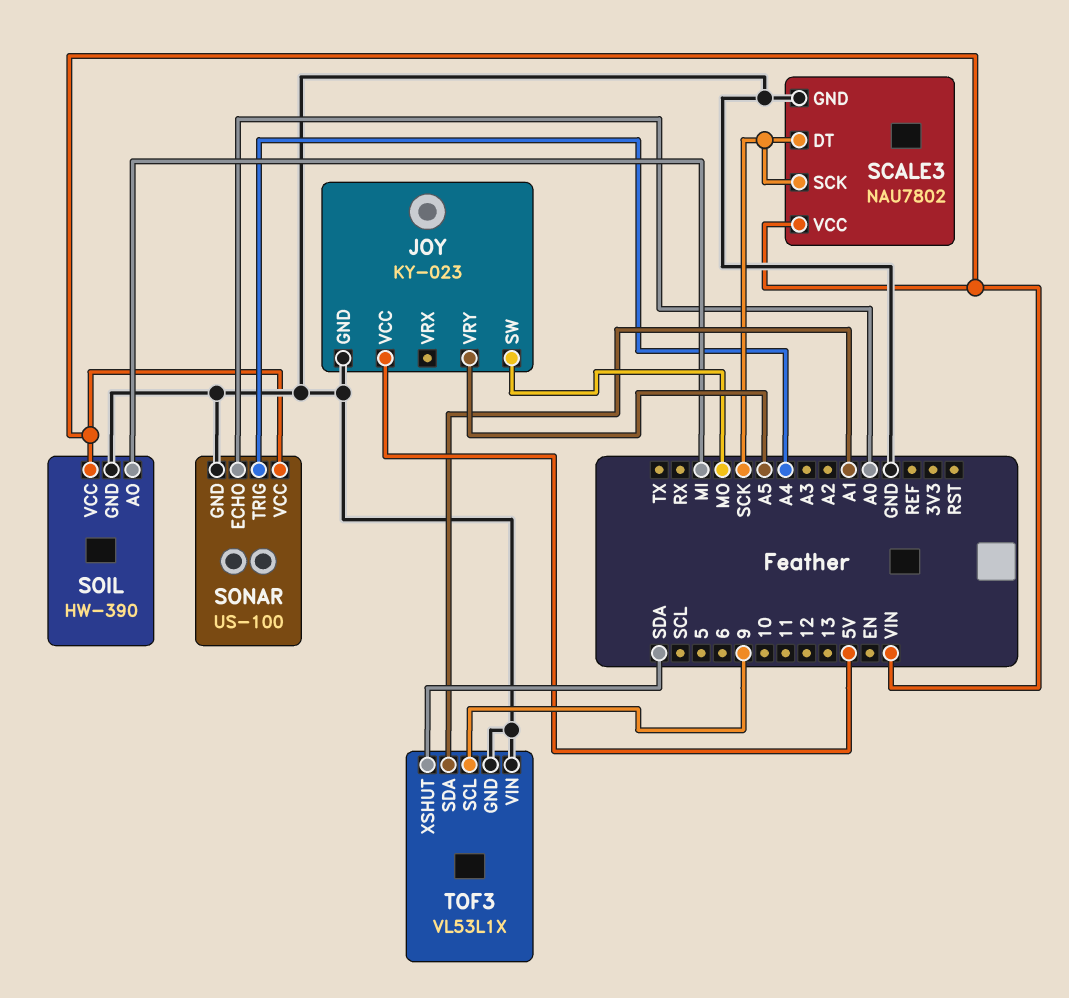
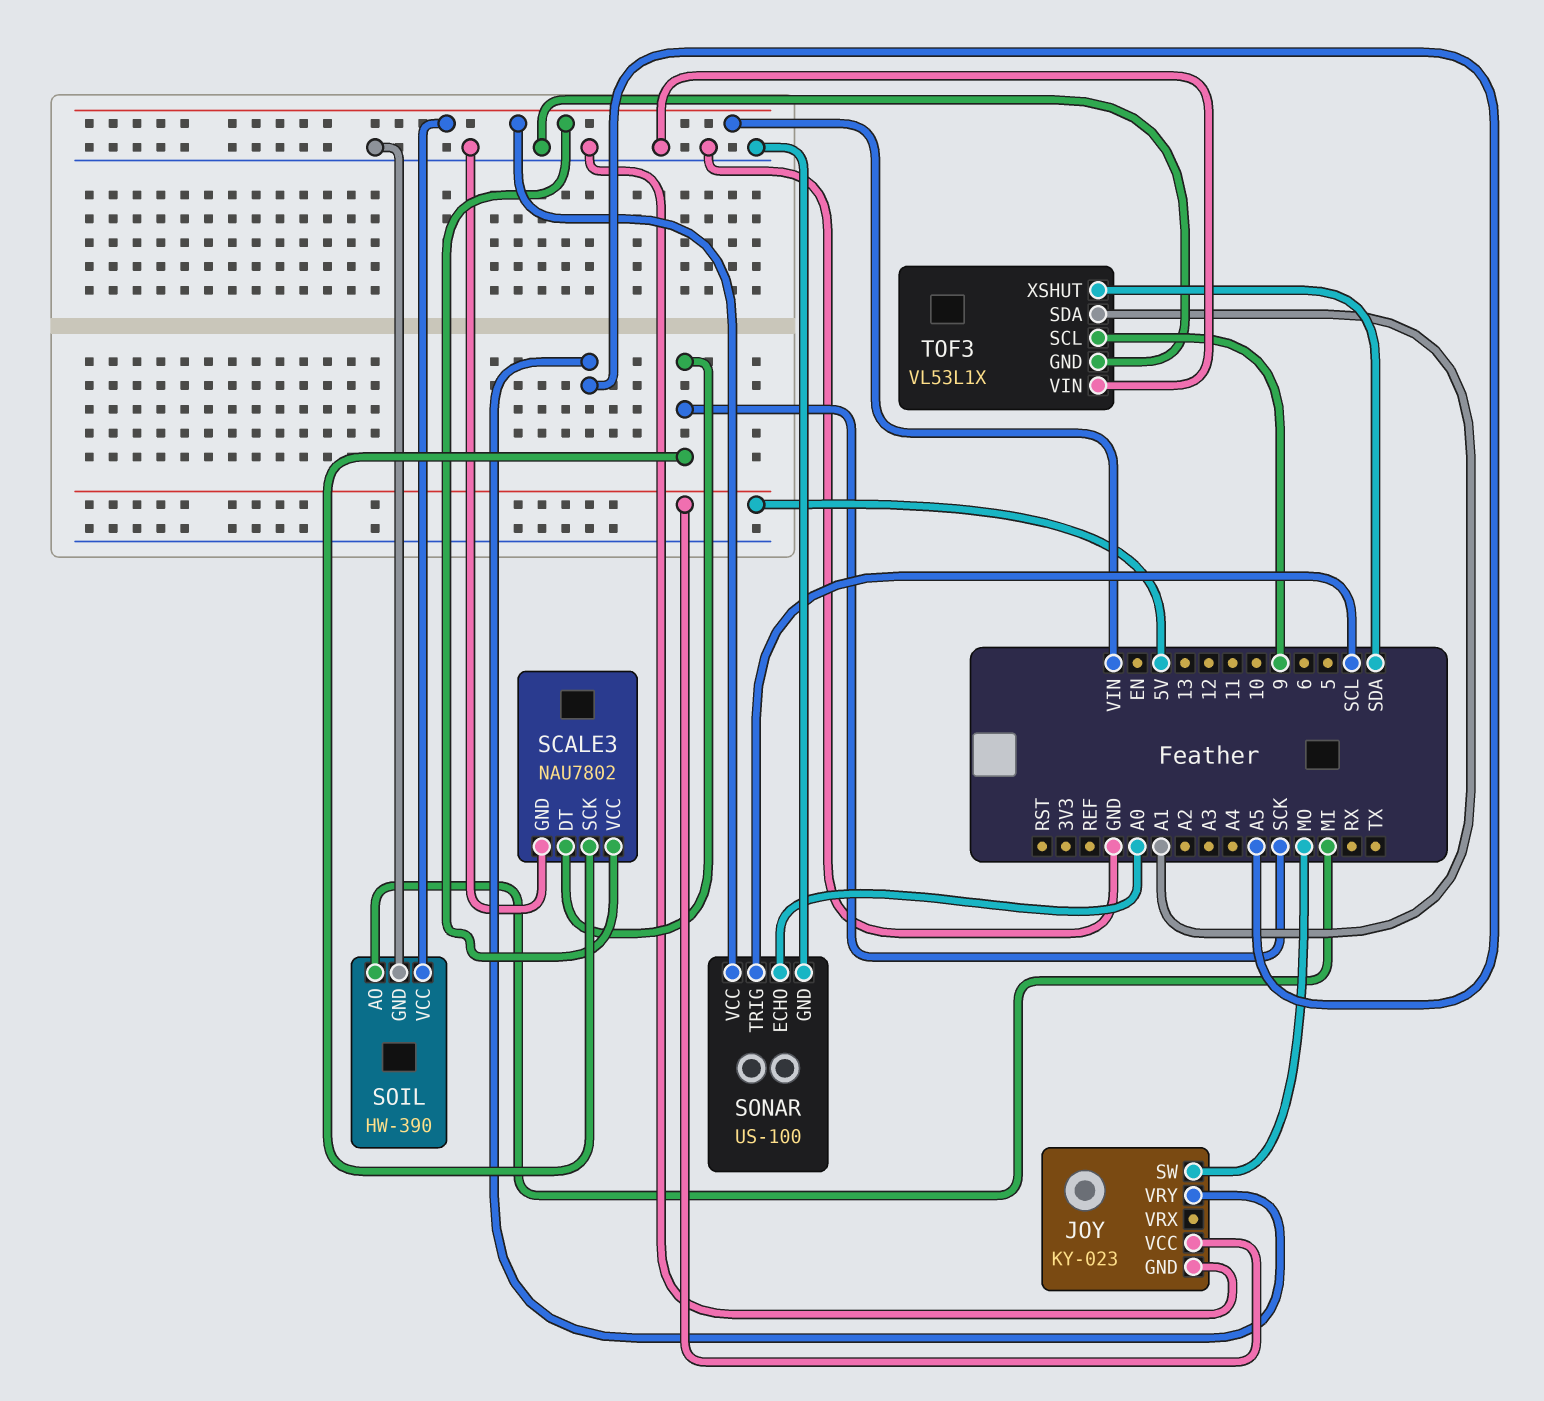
SONAR pin TRIG: A4 -> SCL

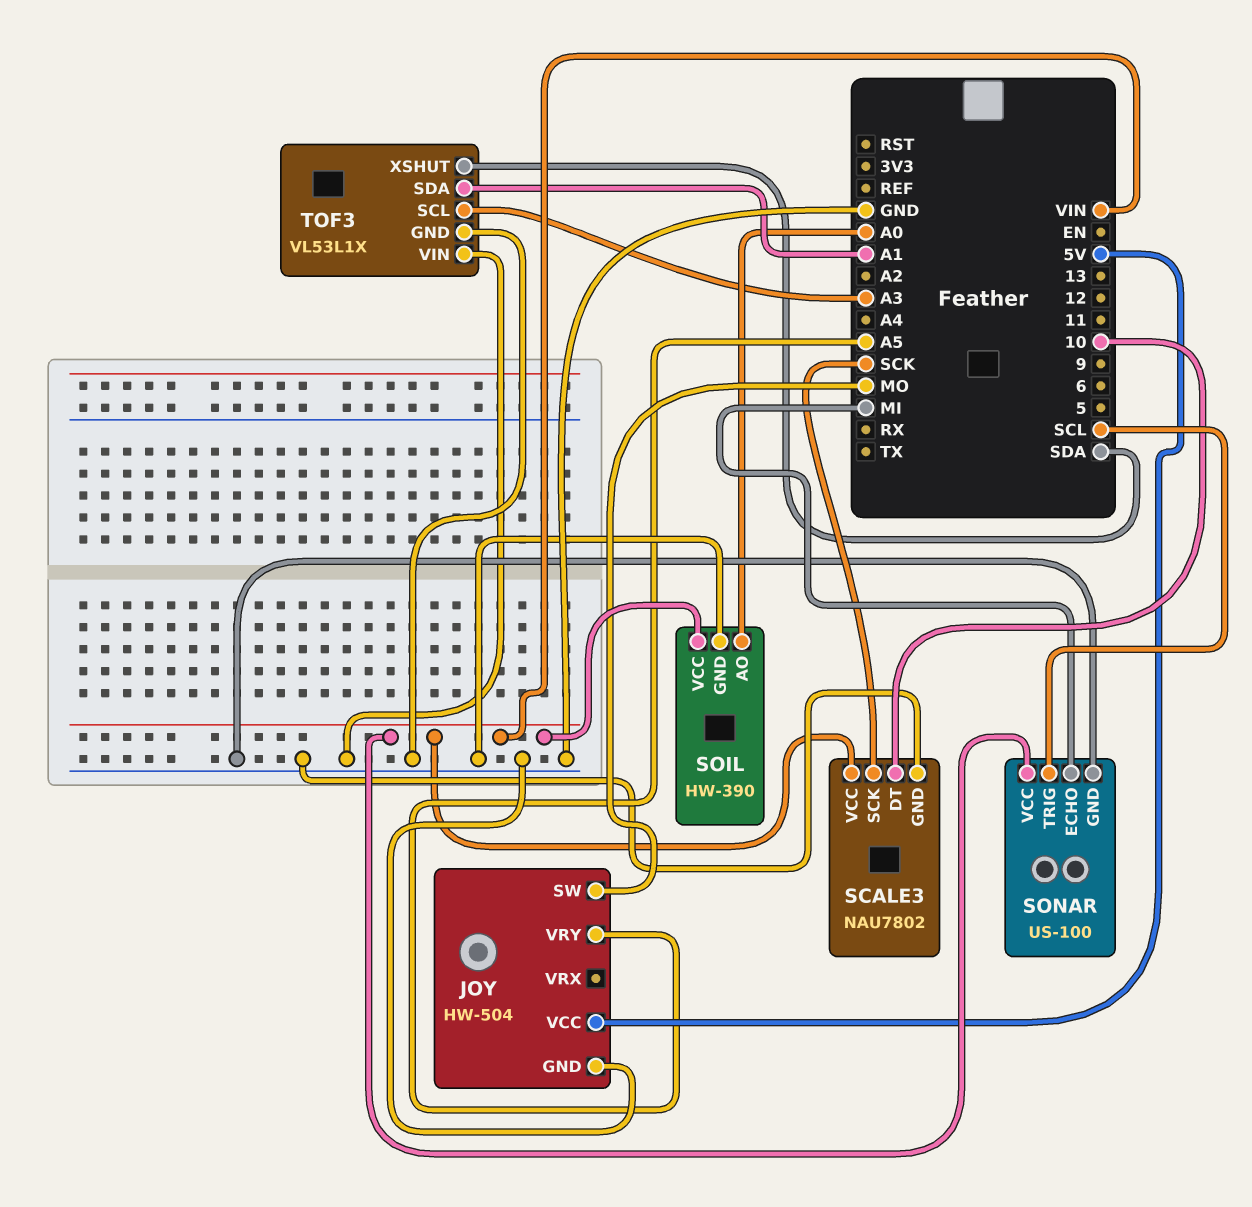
JOY: KY-023 -> HW-504
SCALE3 pin DT: SCK -> 10
SOIL pin AO: MI -> A0
SONAR pin ECHO: A0 -> MI
TOF3 pin SCL: 9 -> A3

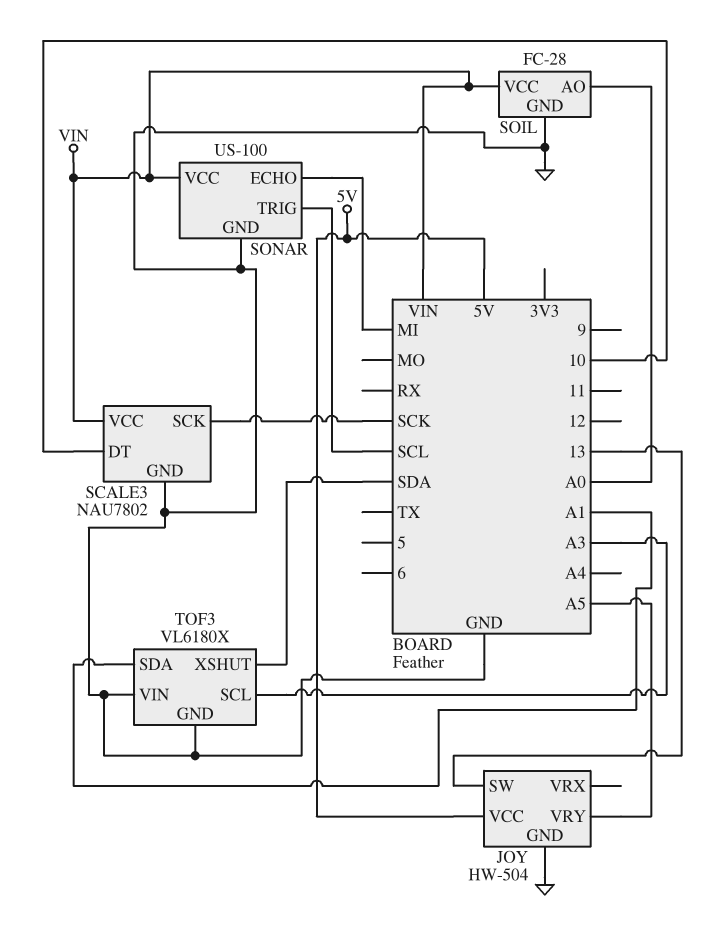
JOY pin SW: MO -> 13
SOIL: HW-390 -> FC-28
TOF3: VL53L1X -> VL6180X

